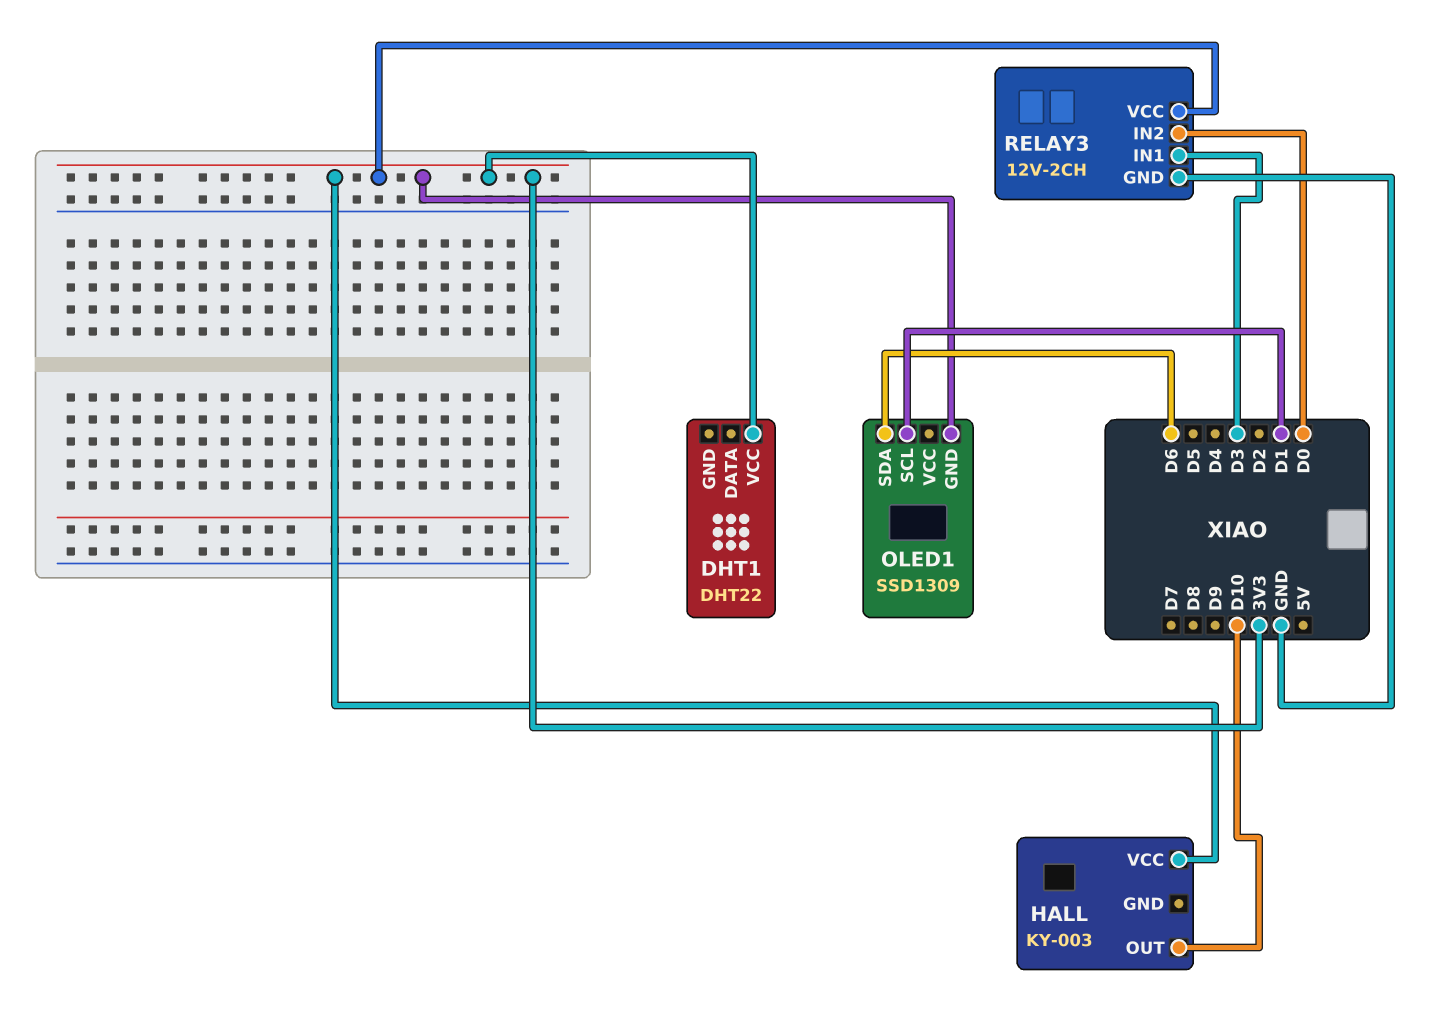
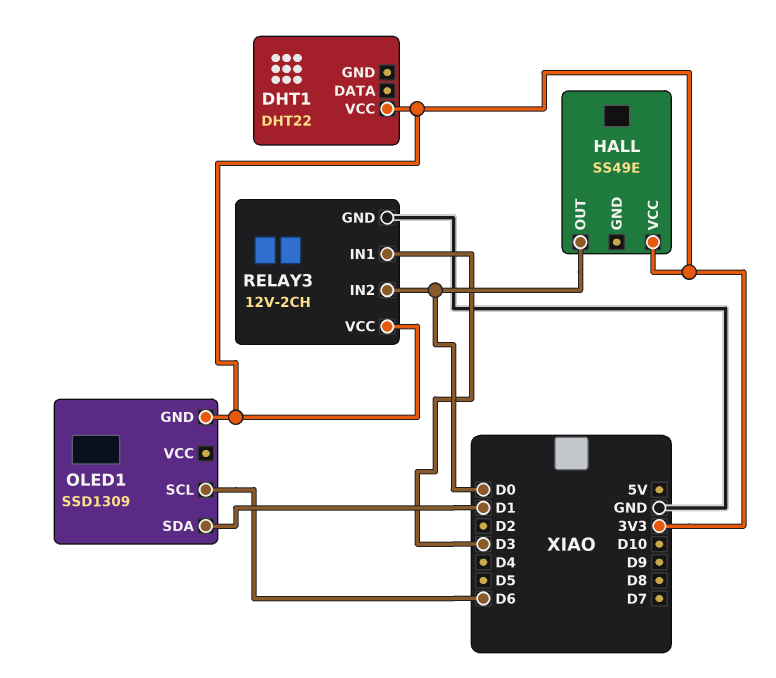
HALL: KY-003 -> SS49E
HALL pin OUT: D10 -> D0
OLED1 pin SCL: D1 -> D6
OLED1 pin SDA: D6 -> D1

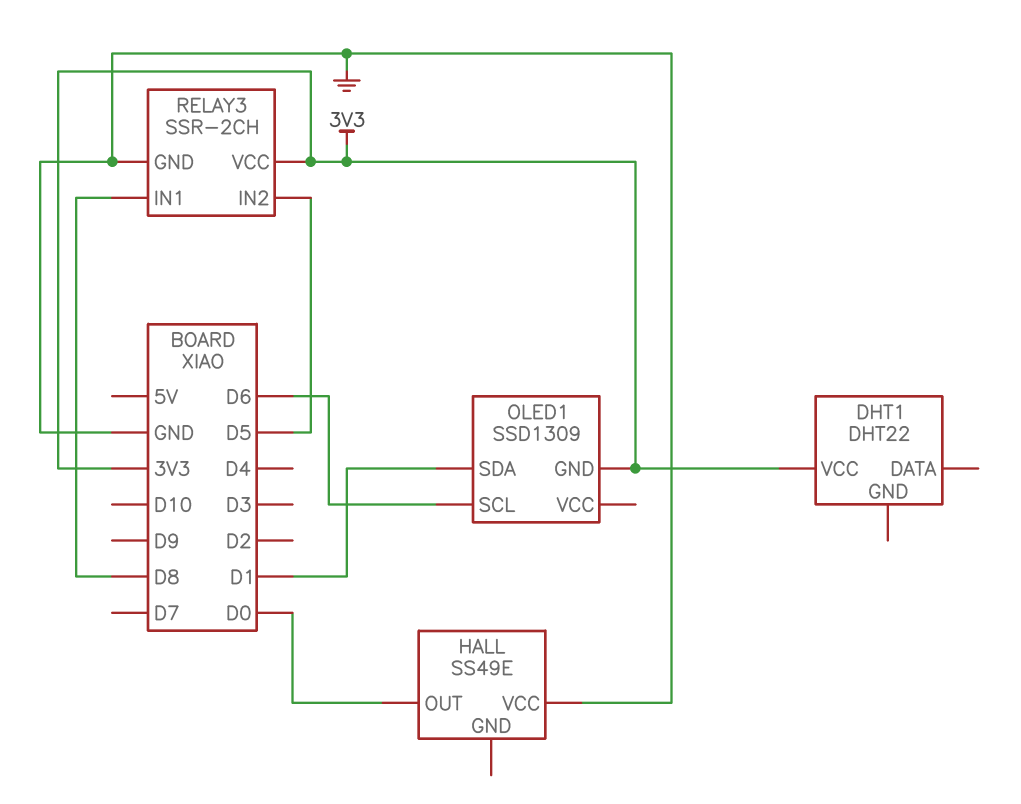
HALL pin VCC: 3V3 -> GND
RELAY3: 12V-2CH -> SSR-2CH
RELAY3 pin IN1: D3 -> D8
RELAY3 pin IN2: D0 -> D5

